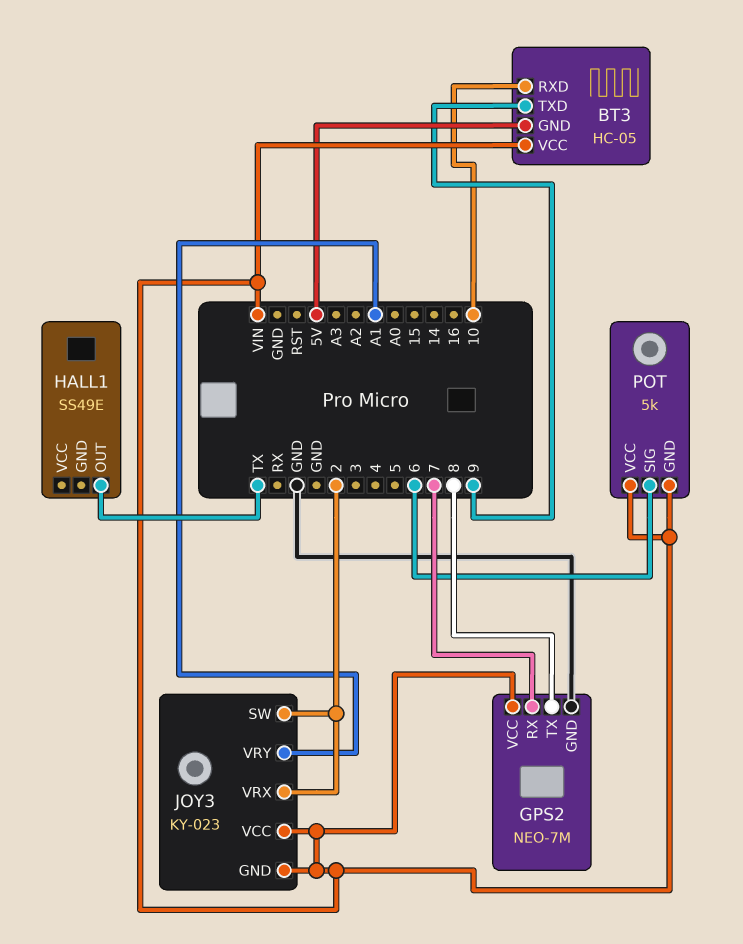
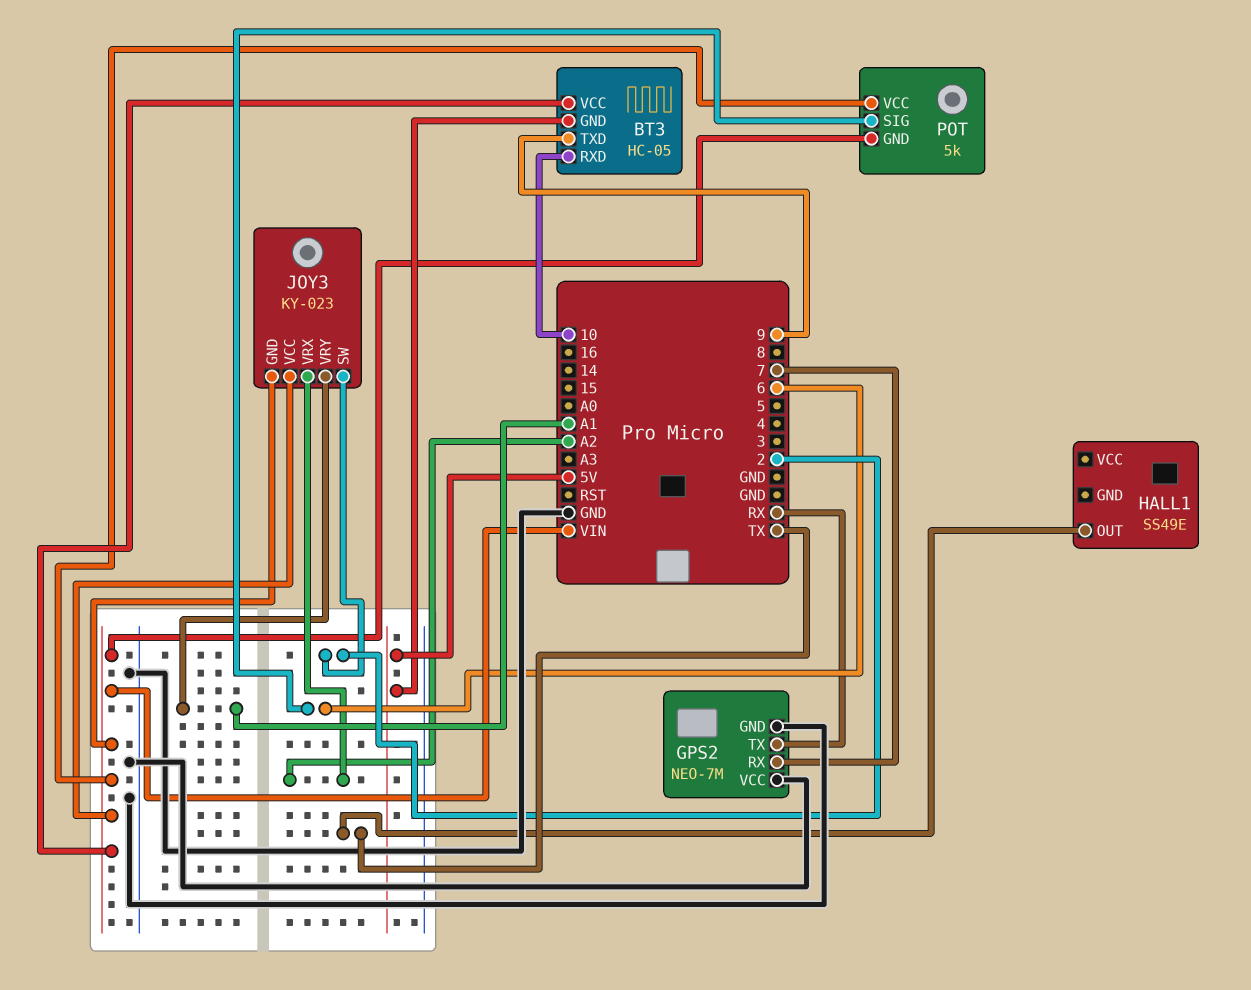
GPS2 pin TX: 8 -> RX
GPS2 pin VCC: VIN -> GND
JOY3 pin VRX: 2 -> A2

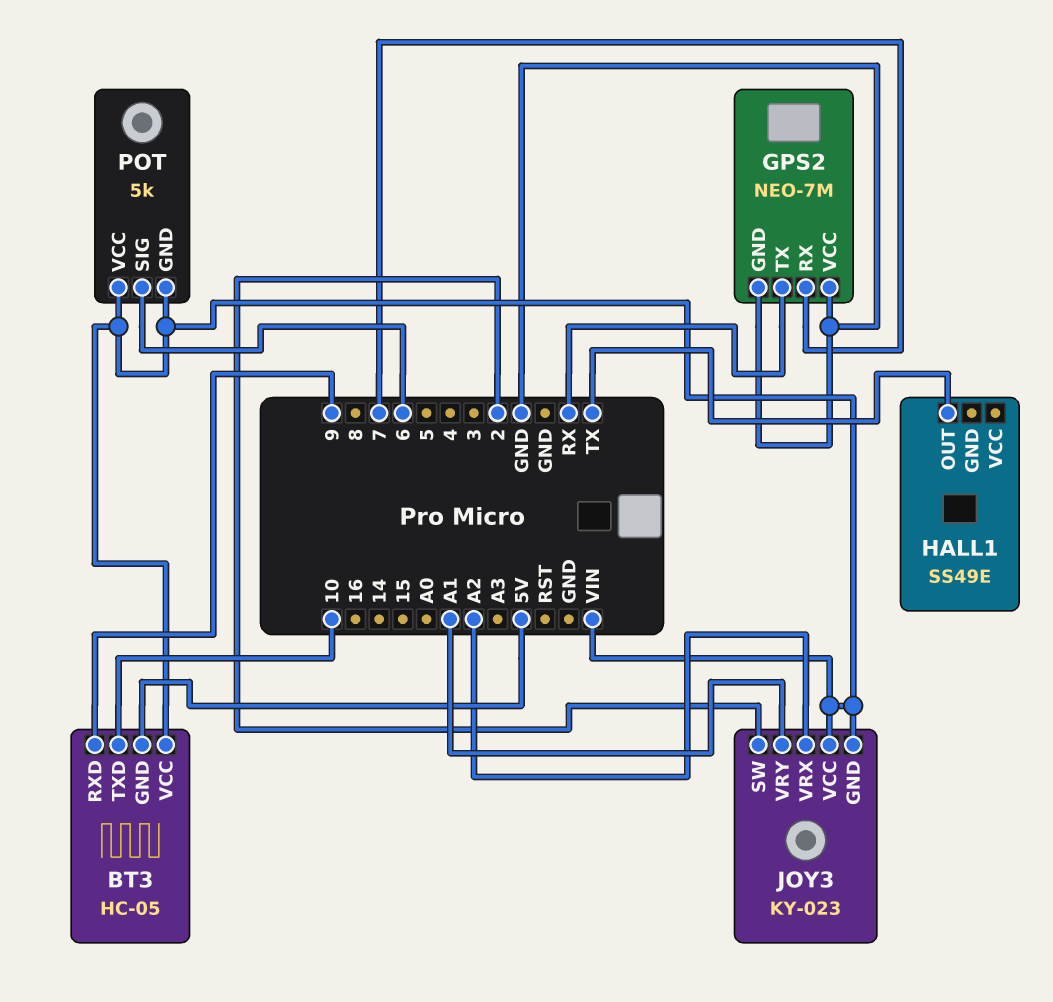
BT3 pin RXD: 10 -> 9
BT3 pin TXD: 9 -> 10

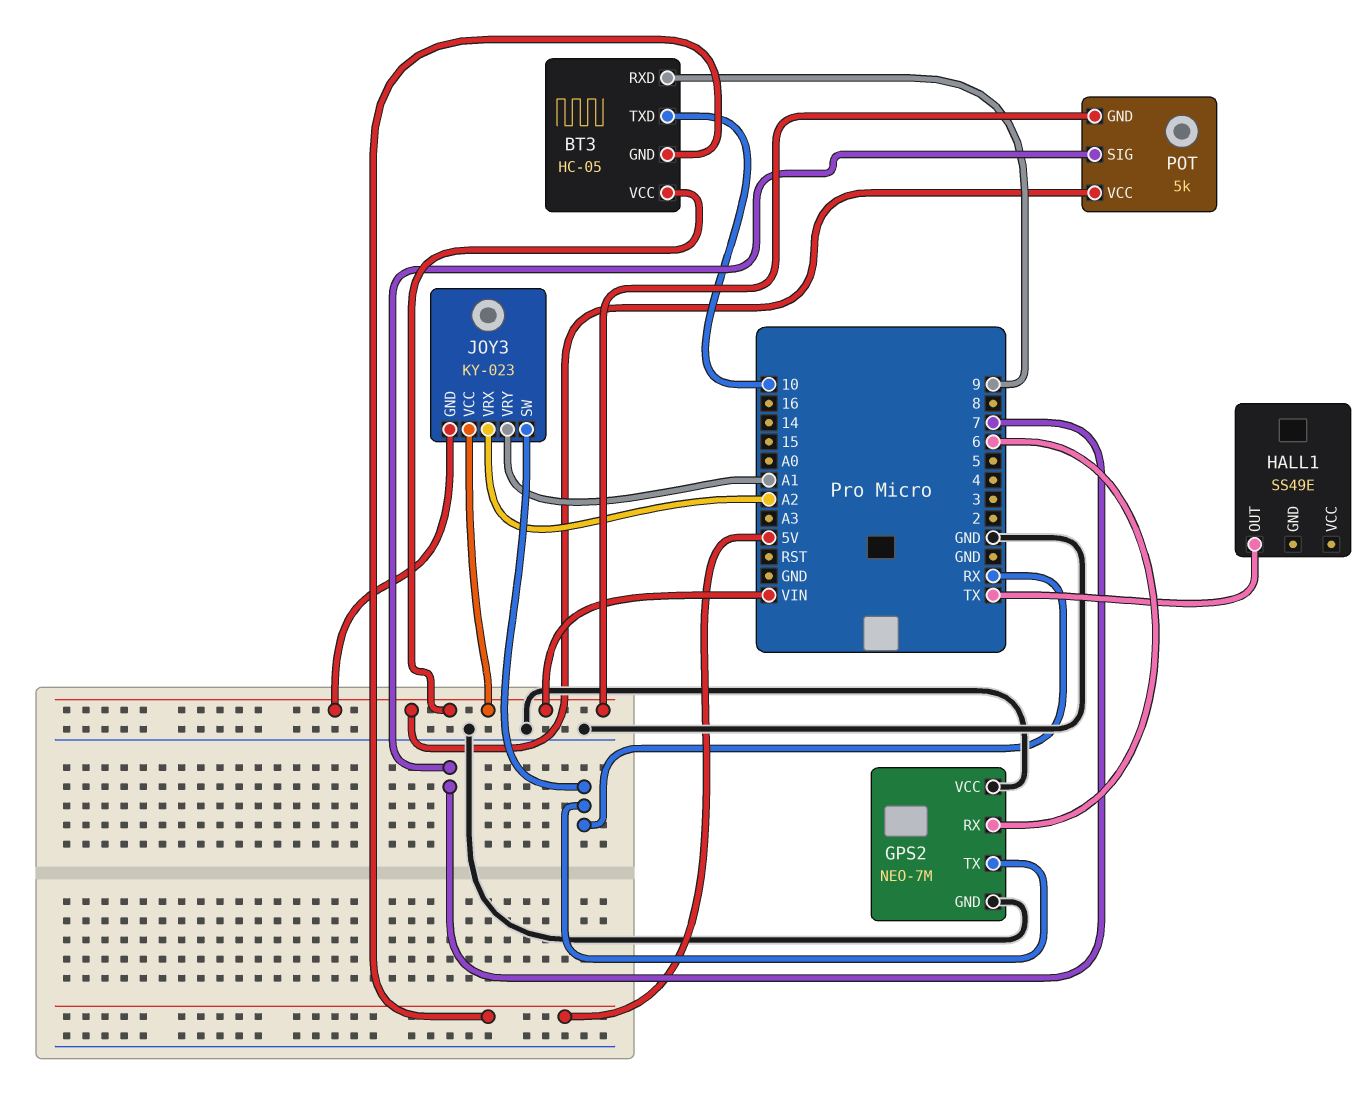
GPS2 pin RX: 7 -> 6
JOY3 pin SW: 2 -> RX
POT pin SIG: 6 -> 7

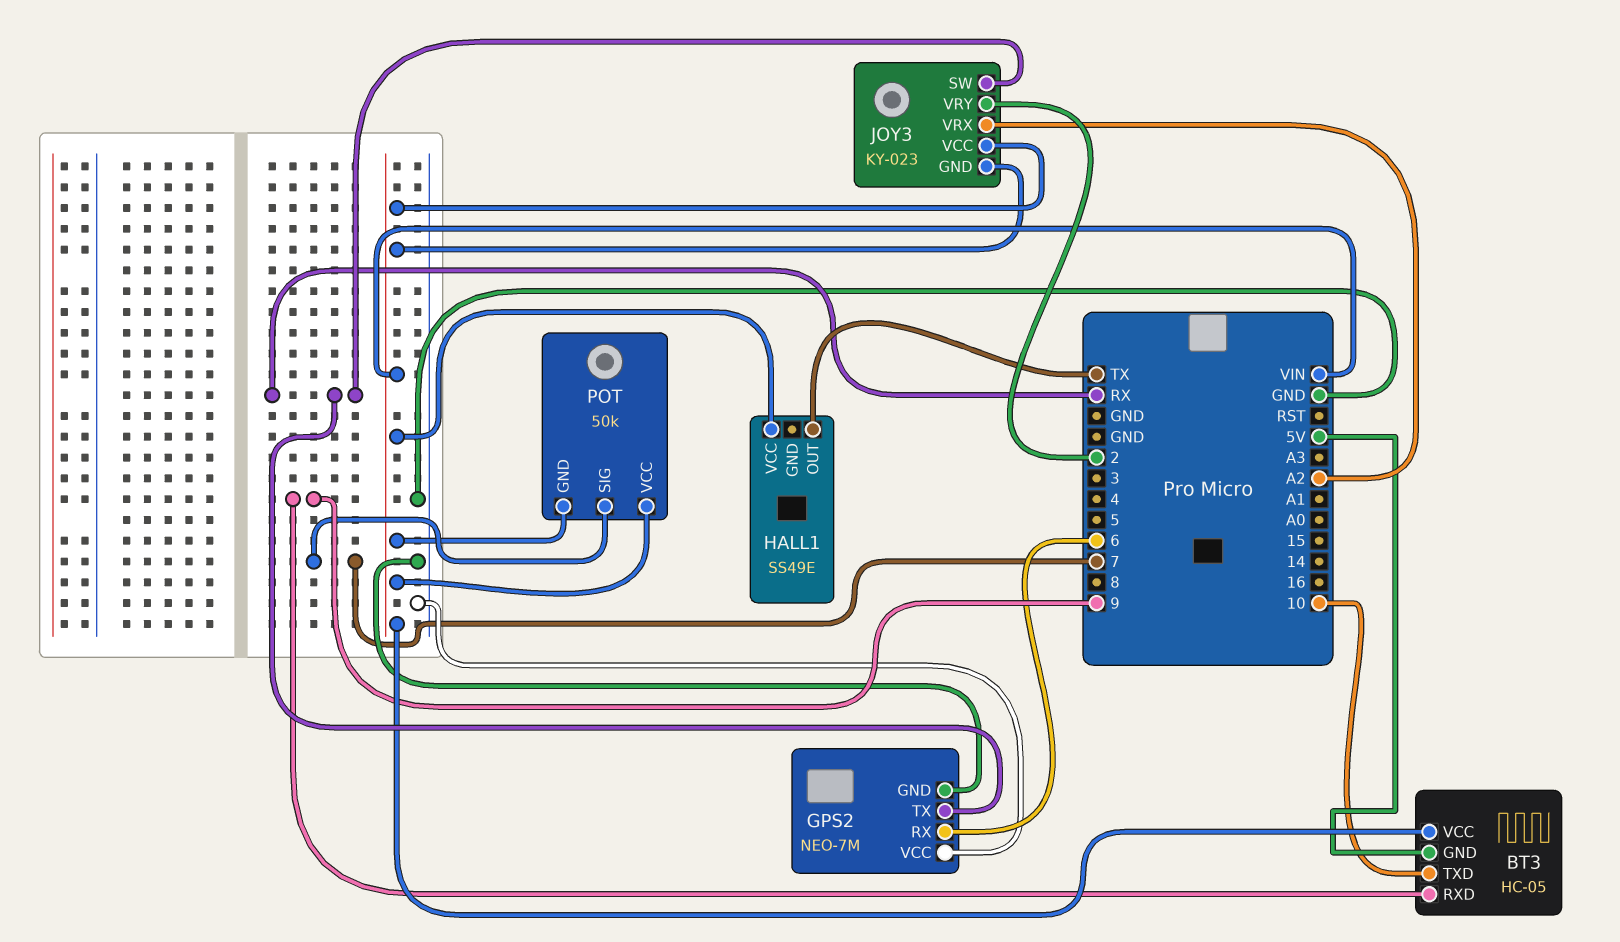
HALL1 pin VCC: none -> VIN
JOY3 pin VRY: A1 -> 2
POT: 5k -> 50k

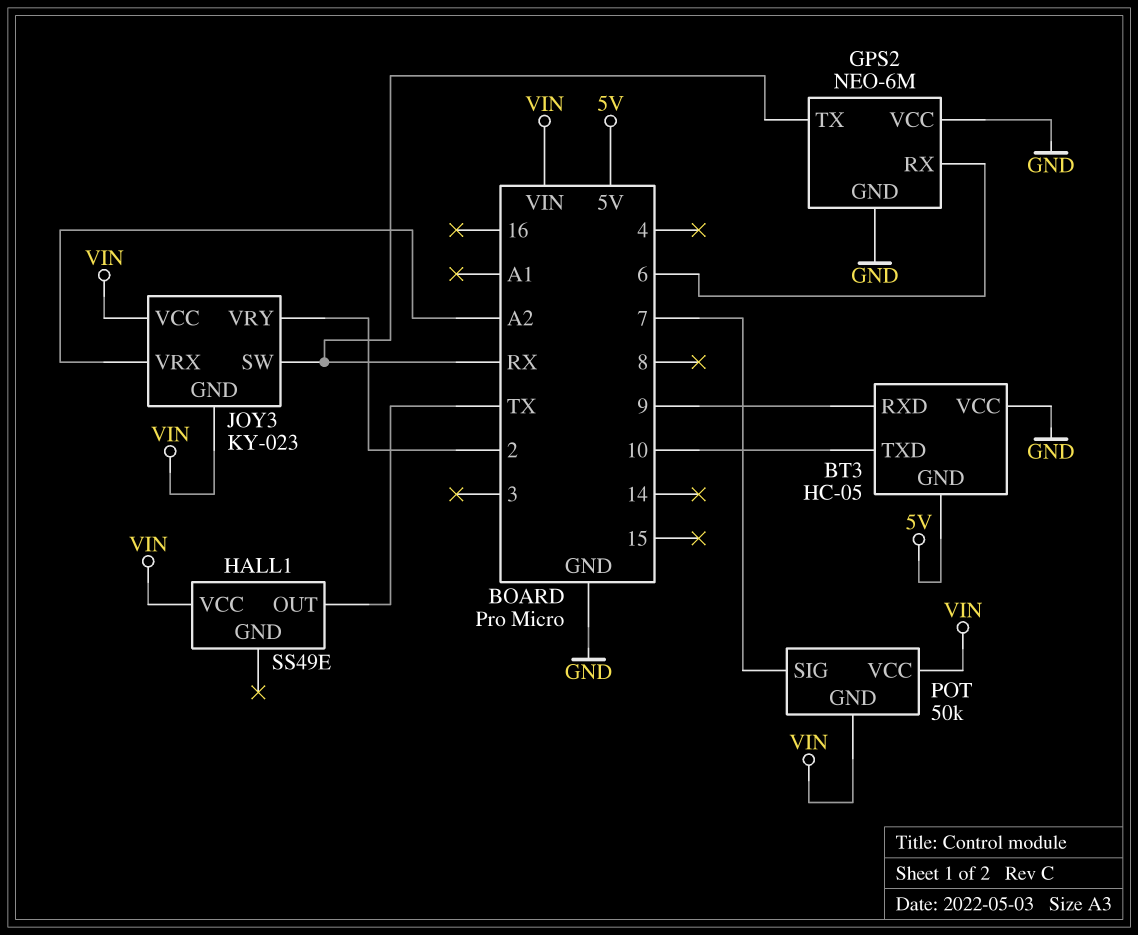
BT3 pin VCC: VIN -> GND
GPS2: NEO-7M -> NEO-6M

